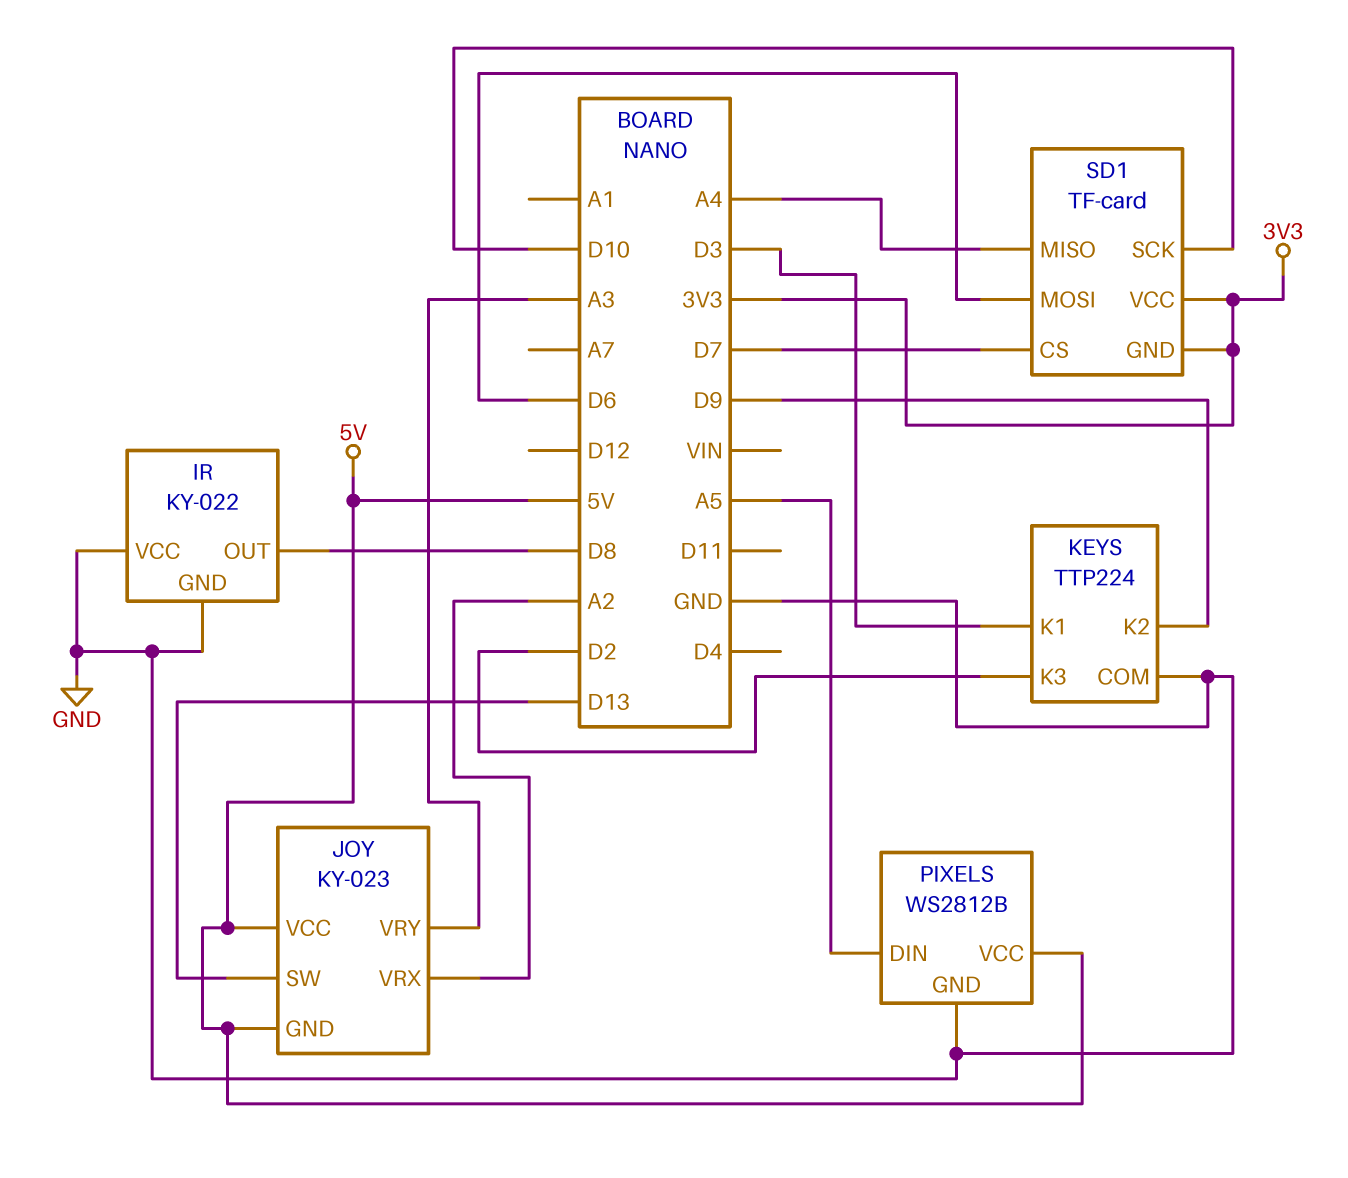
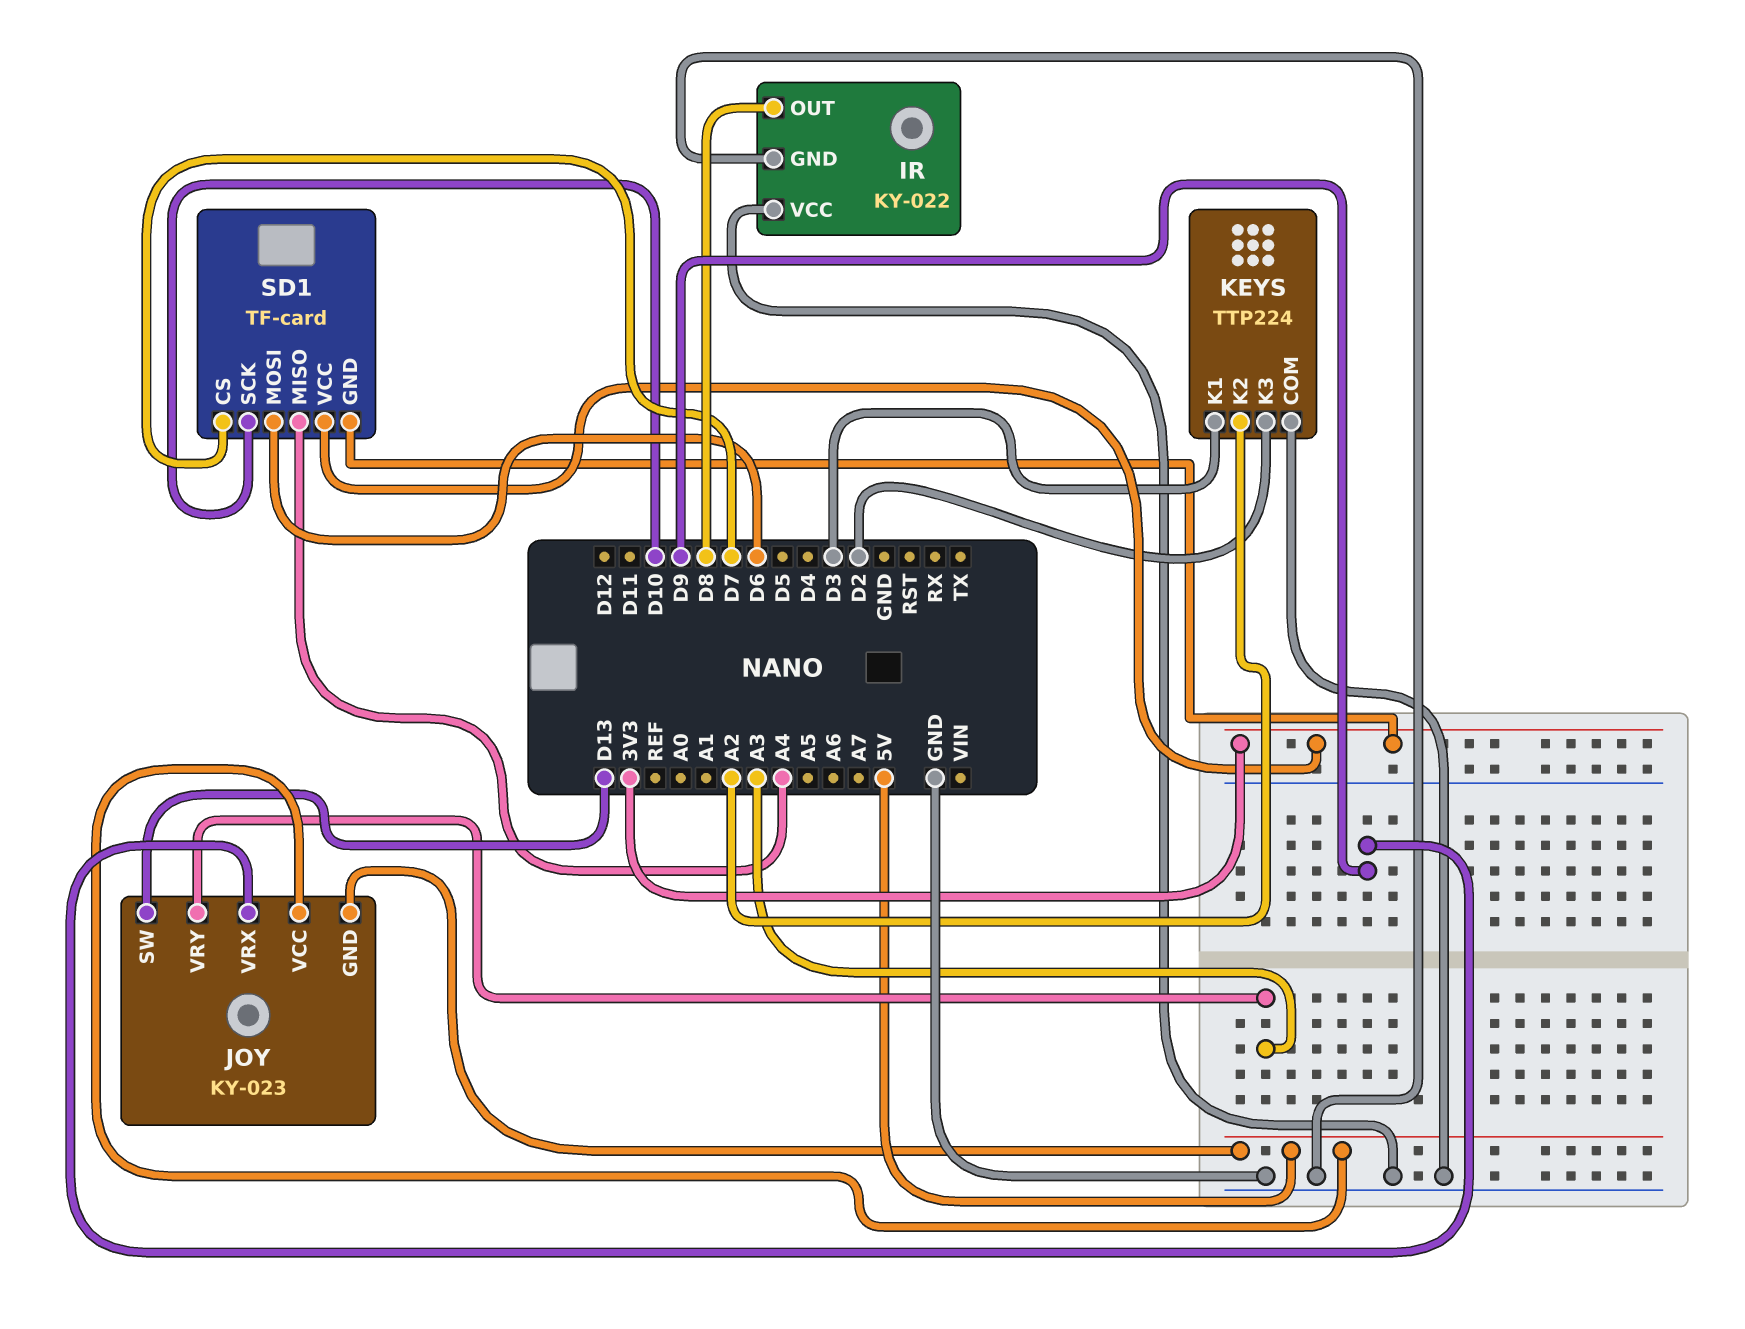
JOY pin VRX: A2 -> D9
KEYS pin K2: D9 -> A2
PIXELS: WS2812B -> none
PIXELS pin DIN: A5 -> none
PIXELS pin GND: GND -> none
PIXELS pin VCC: 5V -> none

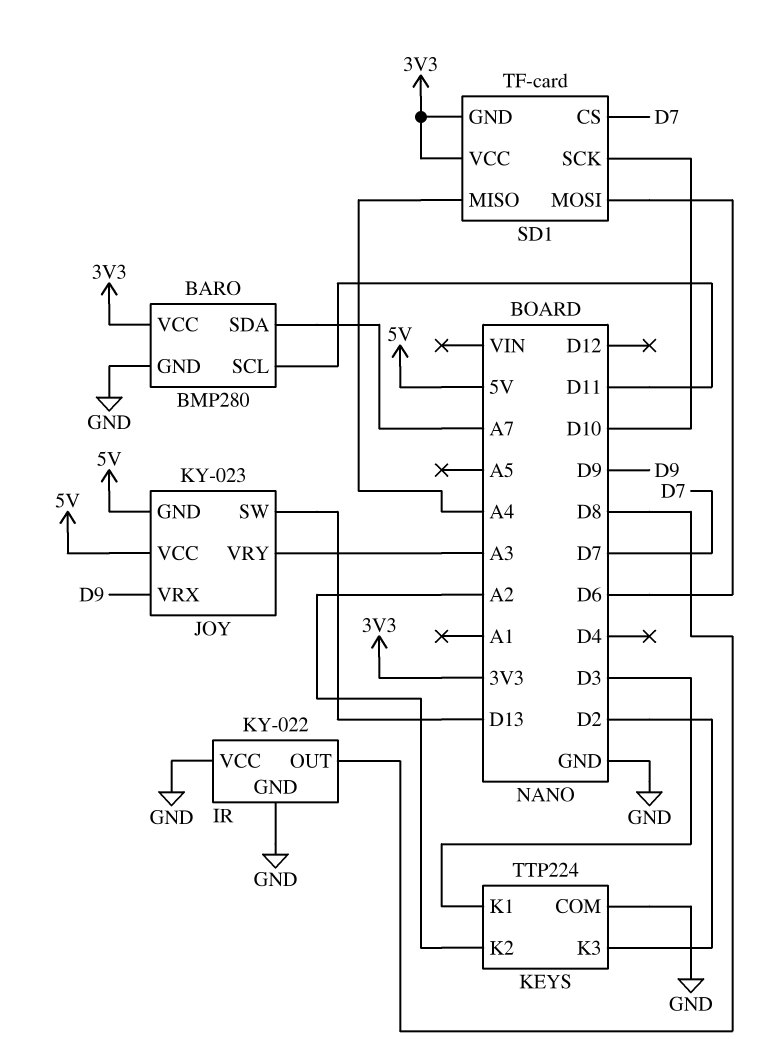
BARO: none -> BMP280
BARO pin GND: none -> GND
BARO pin SCL: none -> D11
BARO pin SDA: none -> A7
BARO pin VCC: none -> 3V3

